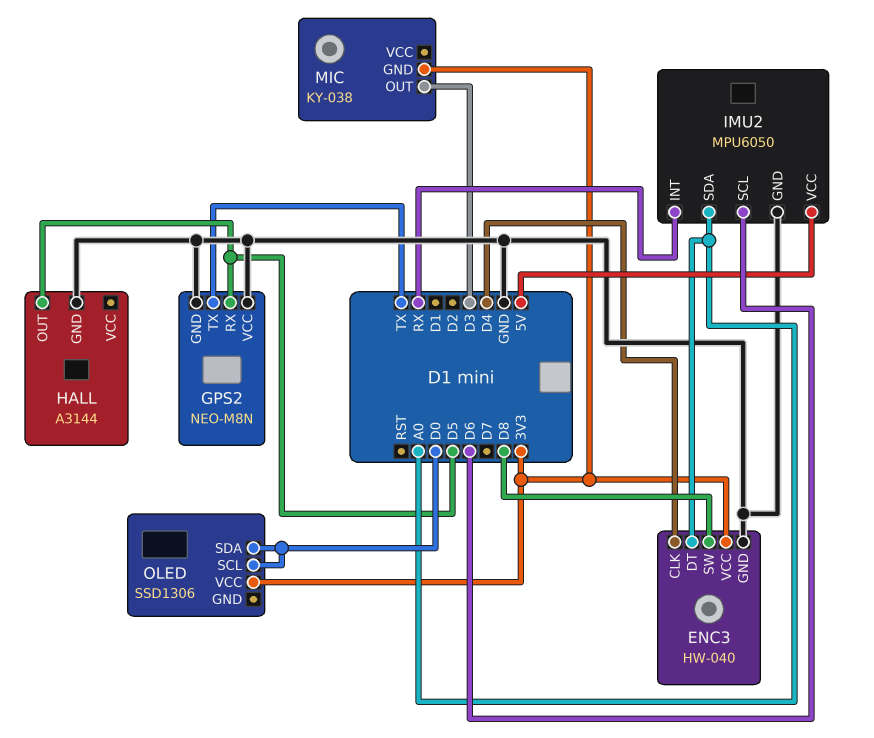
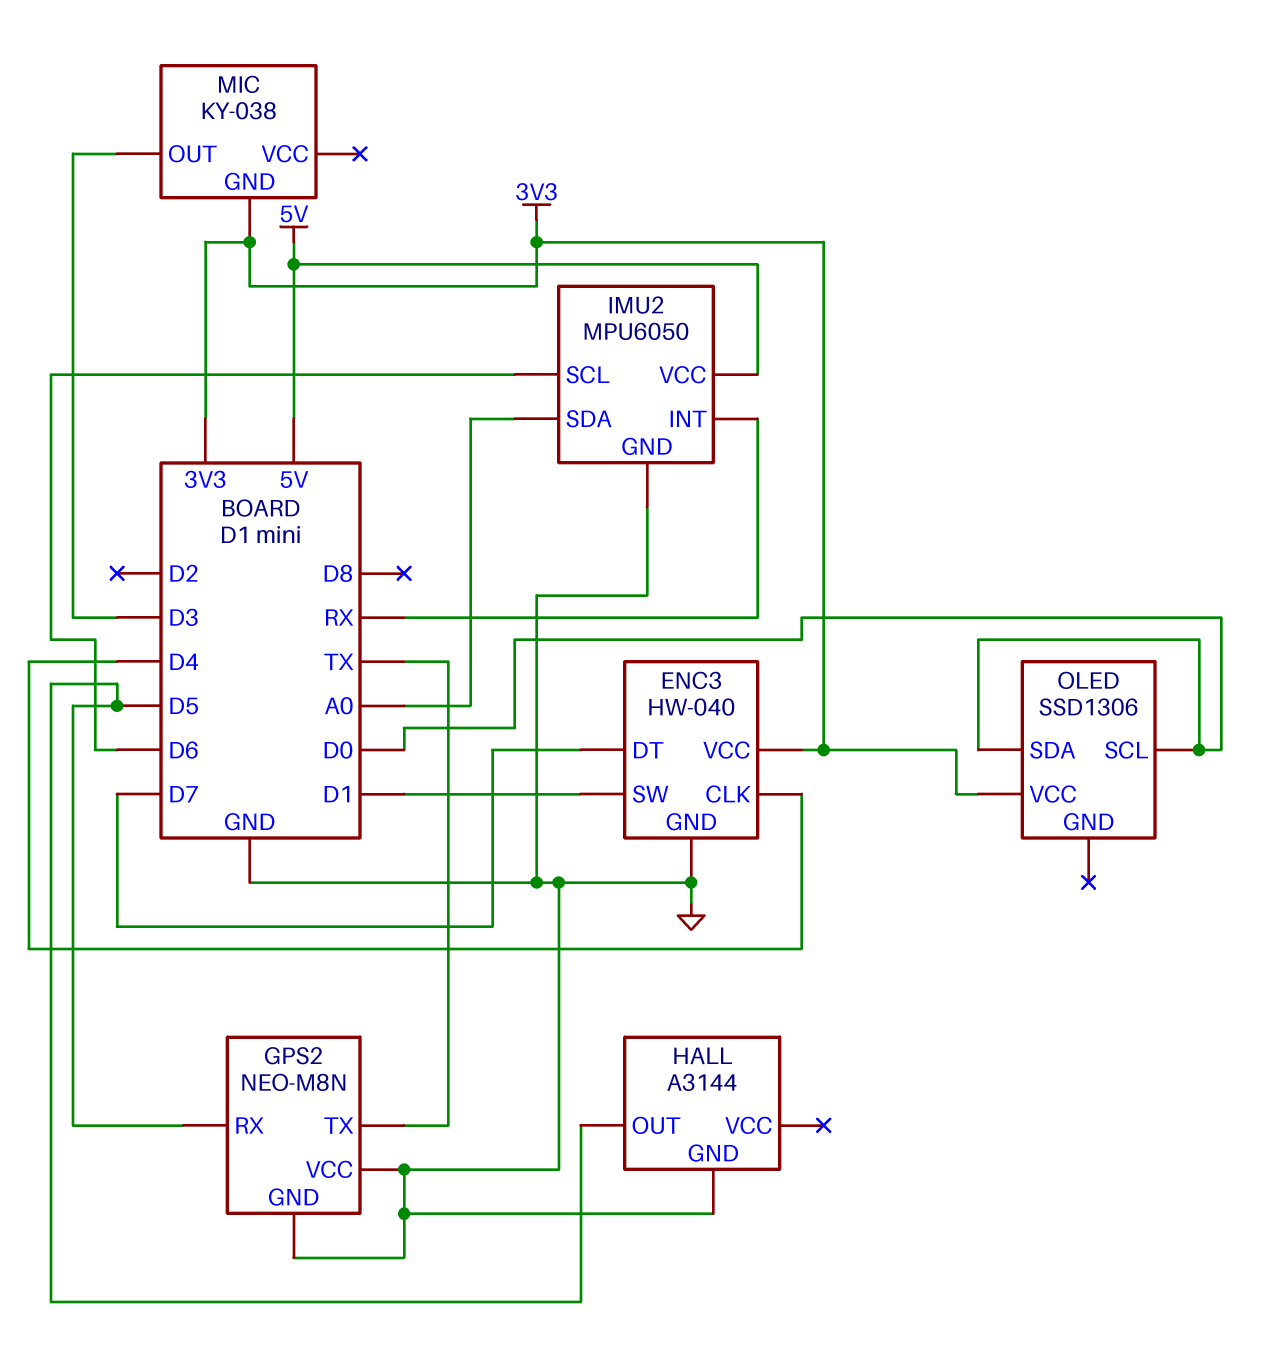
ENC3 pin DT: A0 -> D7
ENC3 pin SW: D8 -> D1

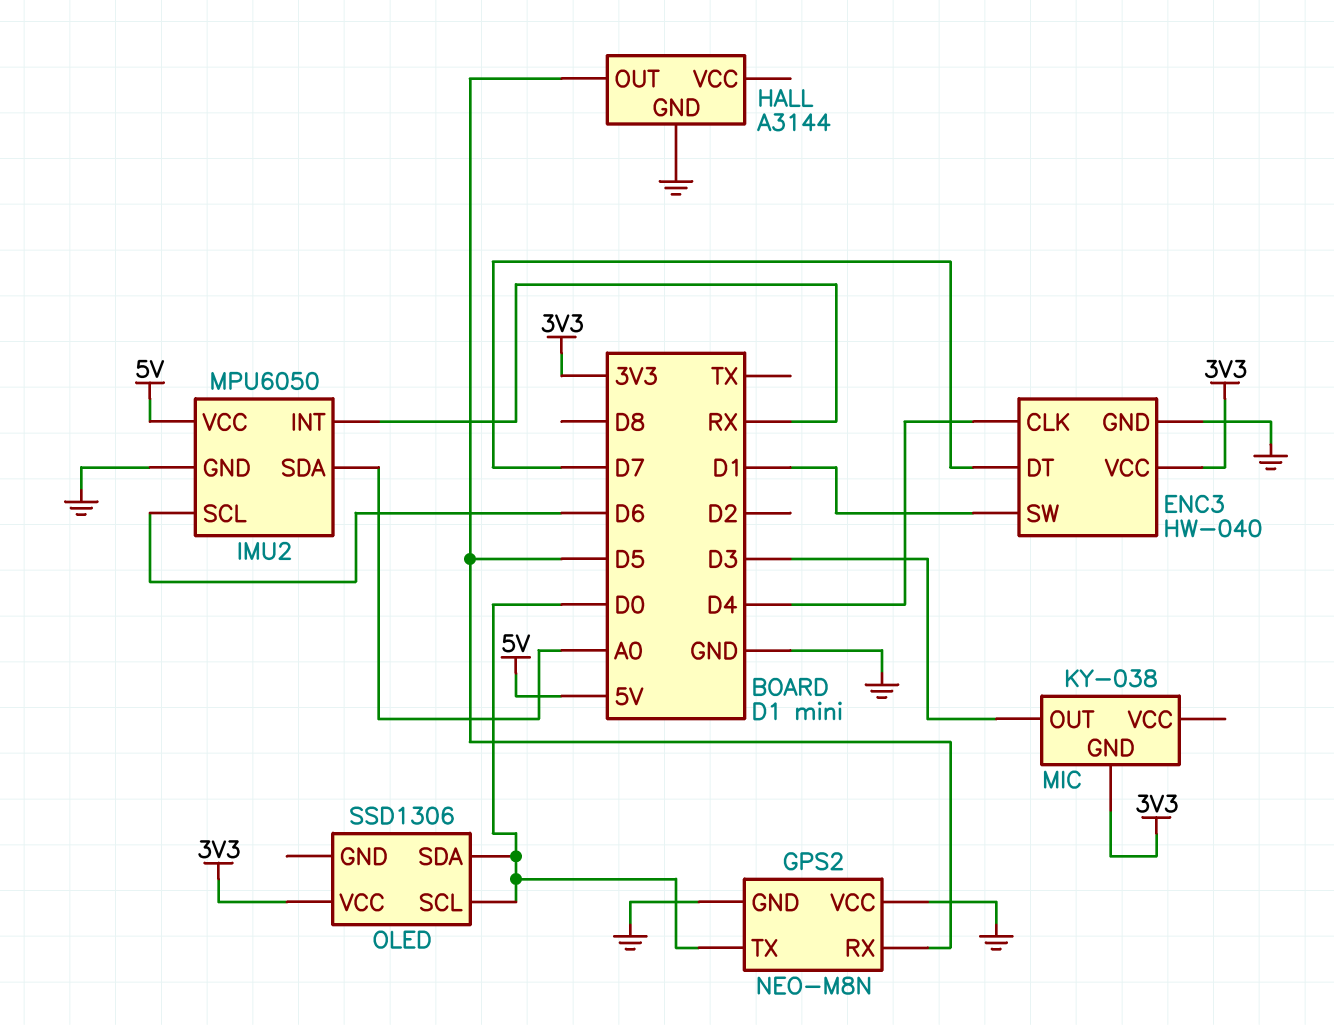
GPS2 pin TX: TX -> D0

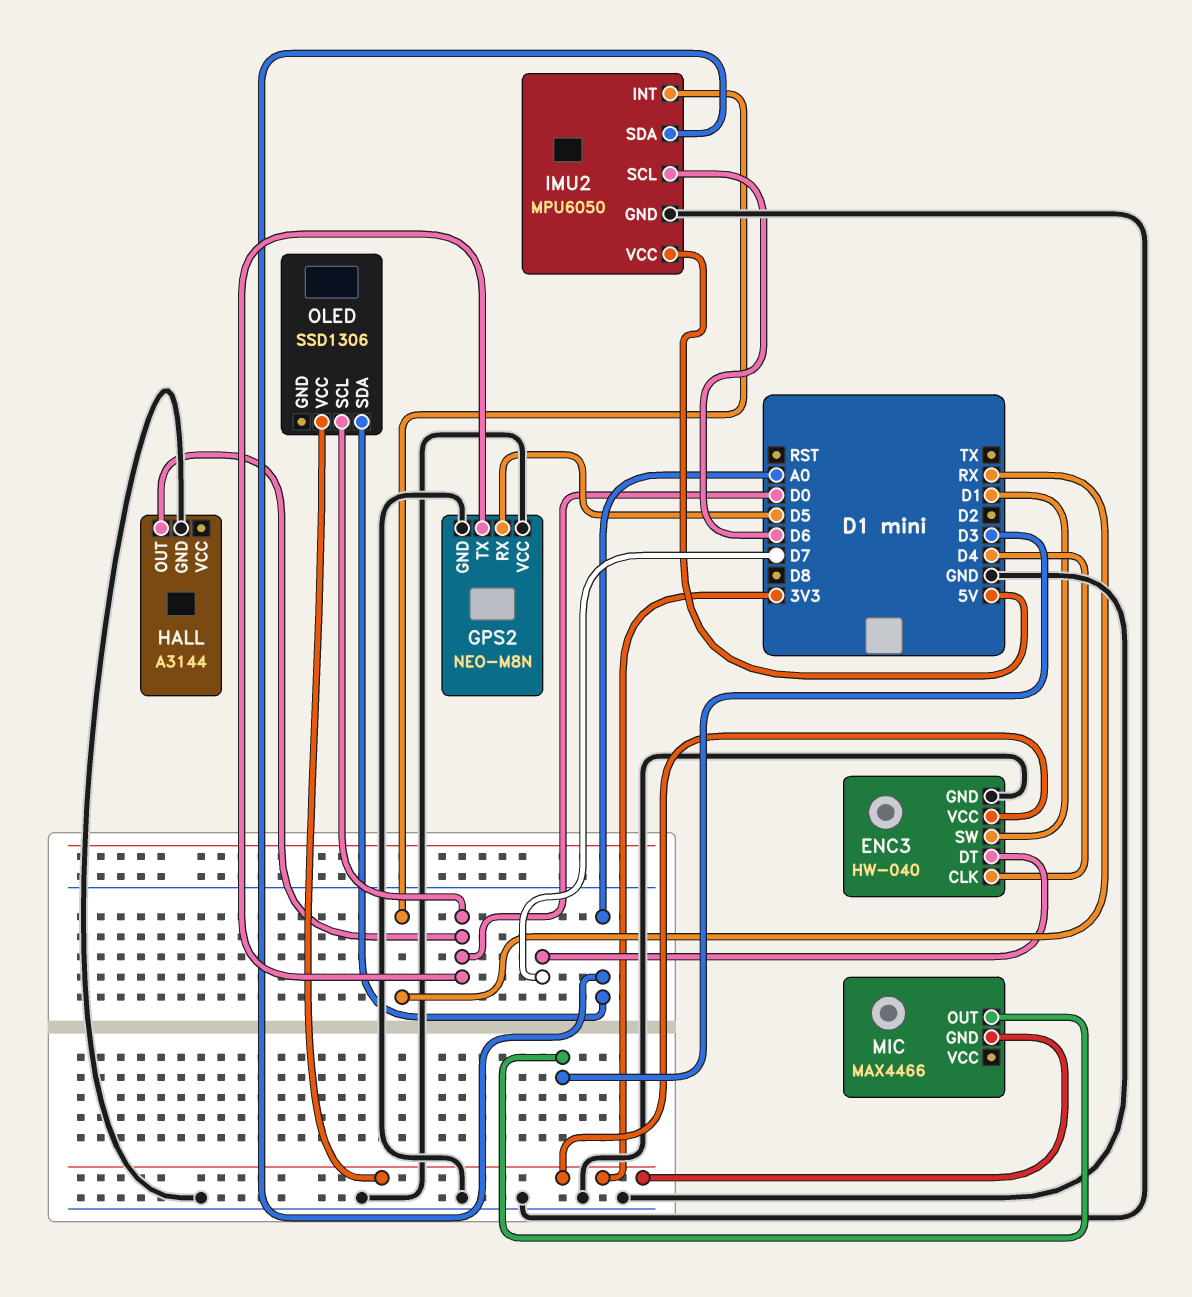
HALL pin OUT: D5 -> D0
MIC: KY-038 -> MAX4466
OLED pin SDA: D0 -> A0

